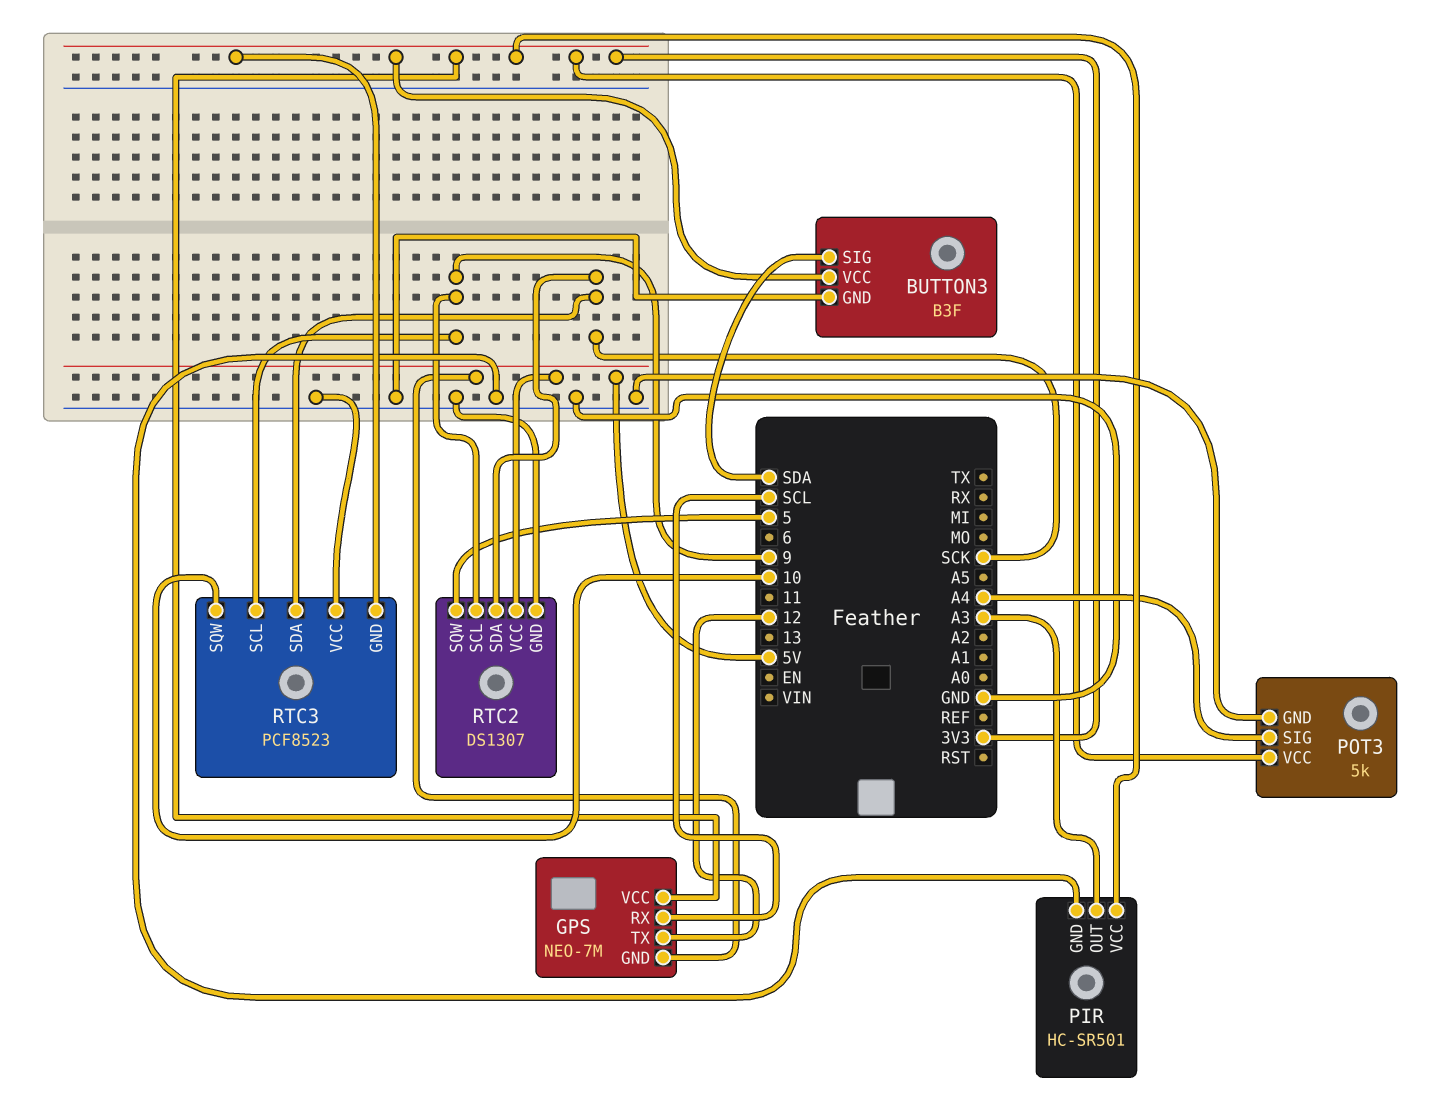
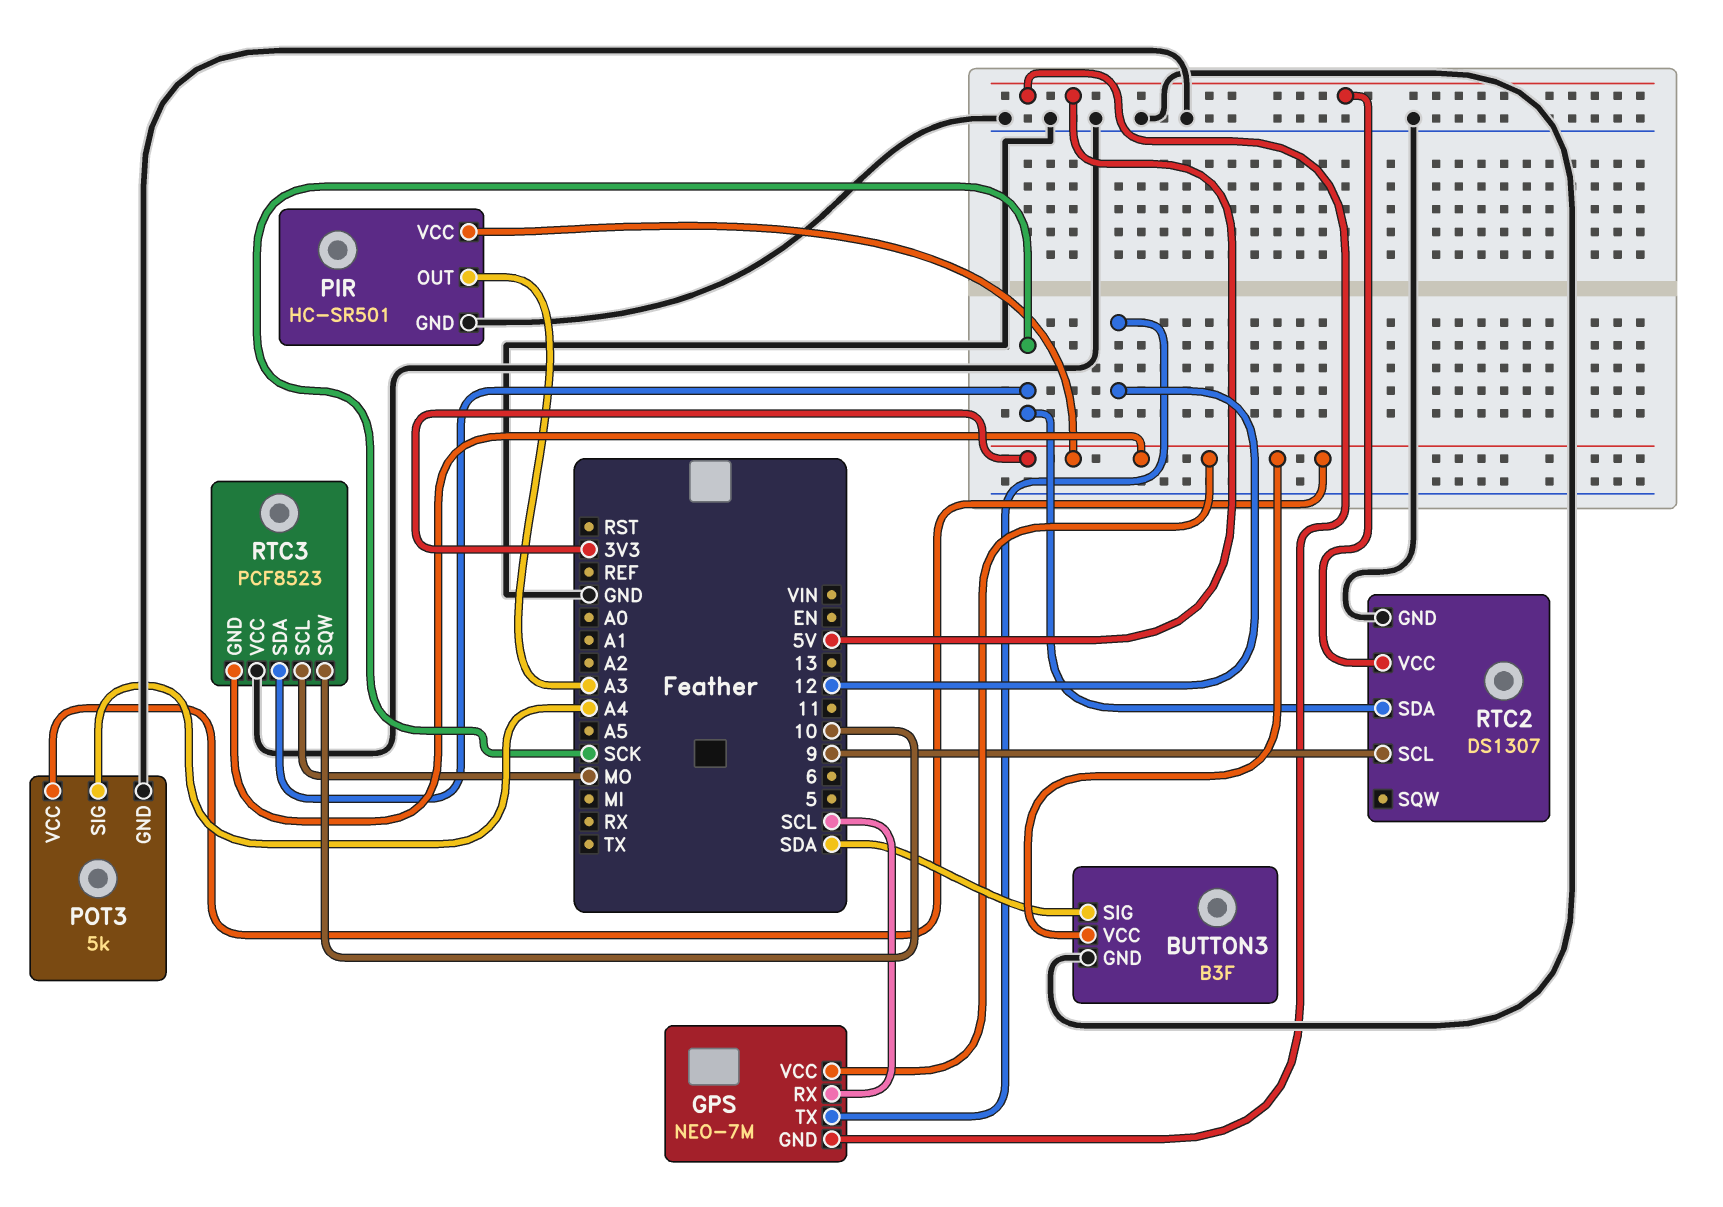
RTC2 pin SQW: 5 -> none
RTC3 pin SCL: 9 -> MO

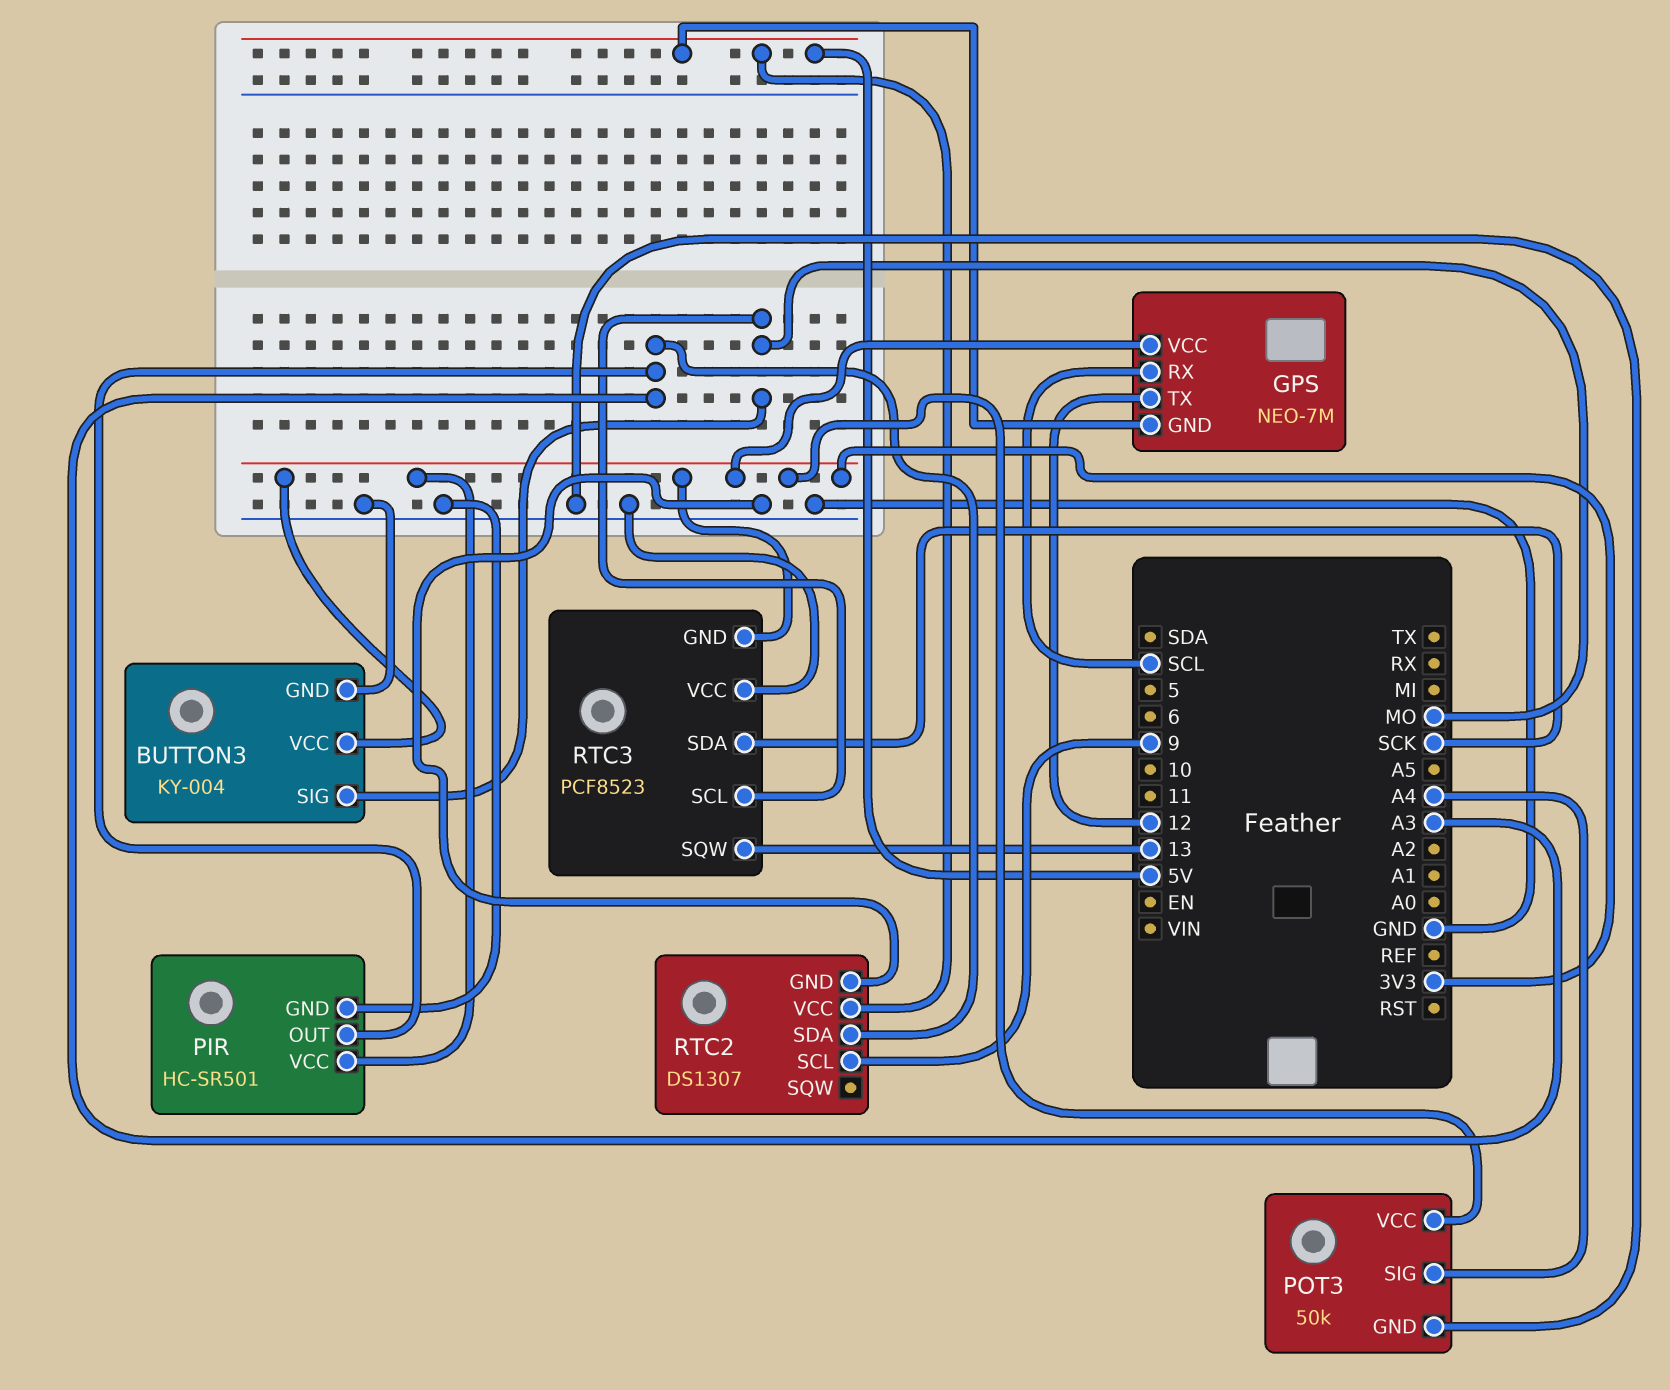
BUTTON3: B3F -> KY-004
BUTTON3 pin SIG: SDA -> MO
POT3: 5k -> 50k
RTC2 pin SDA: SCK -> A3
RTC3 pin SQW: 10 -> 13

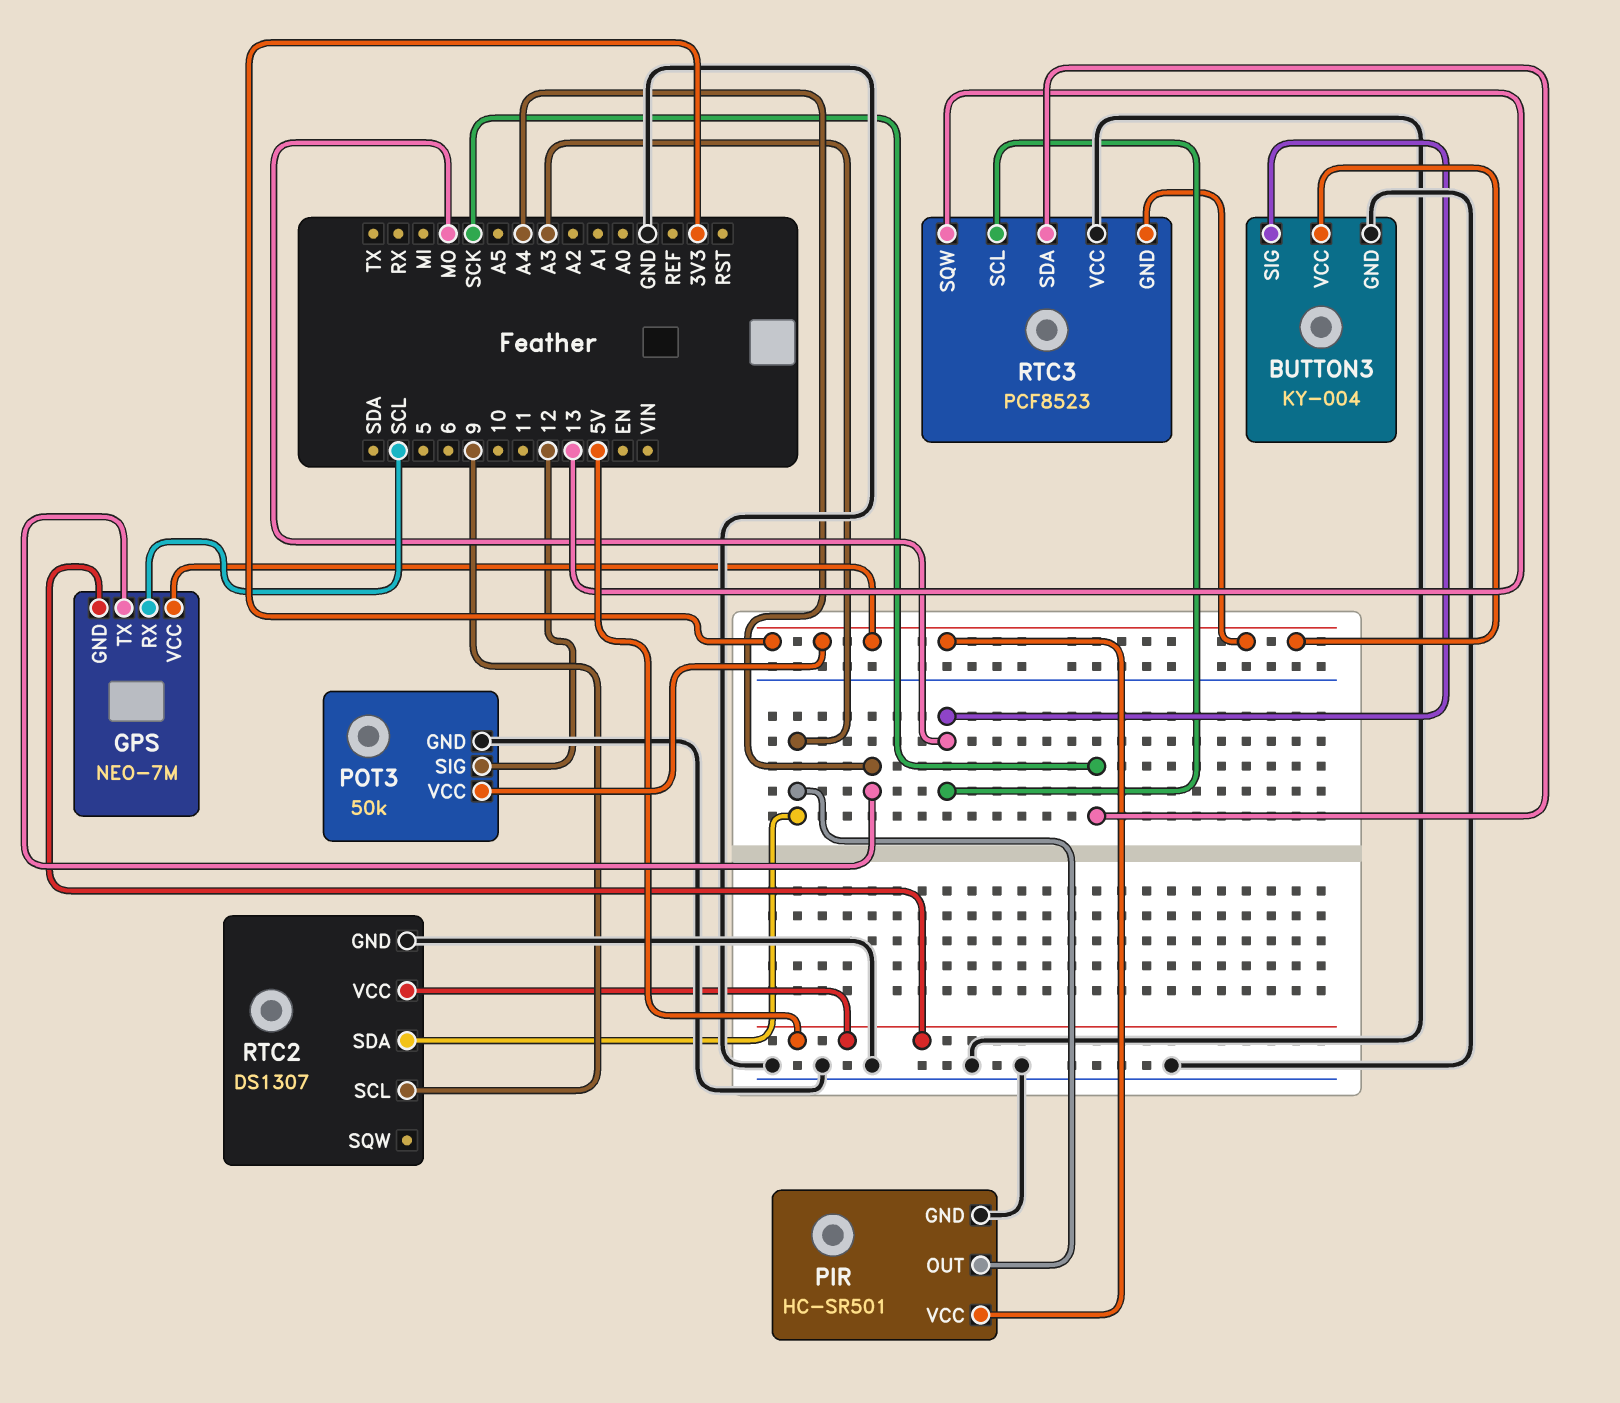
GPS pin TX: 12 -> A4
POT3 pin SIG: A4 -> 12

